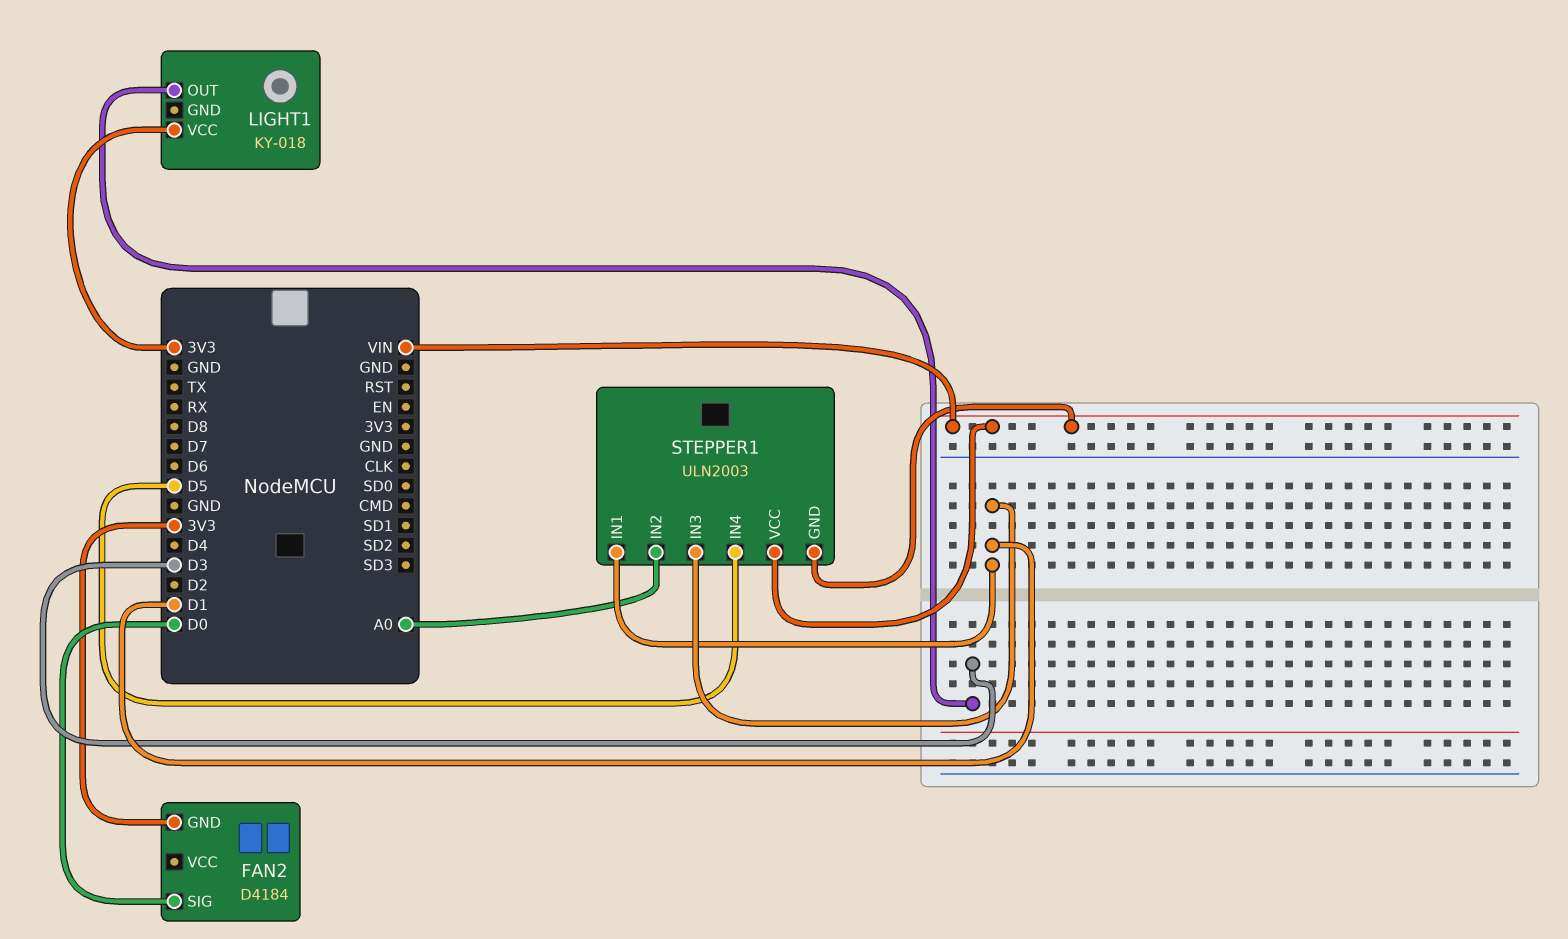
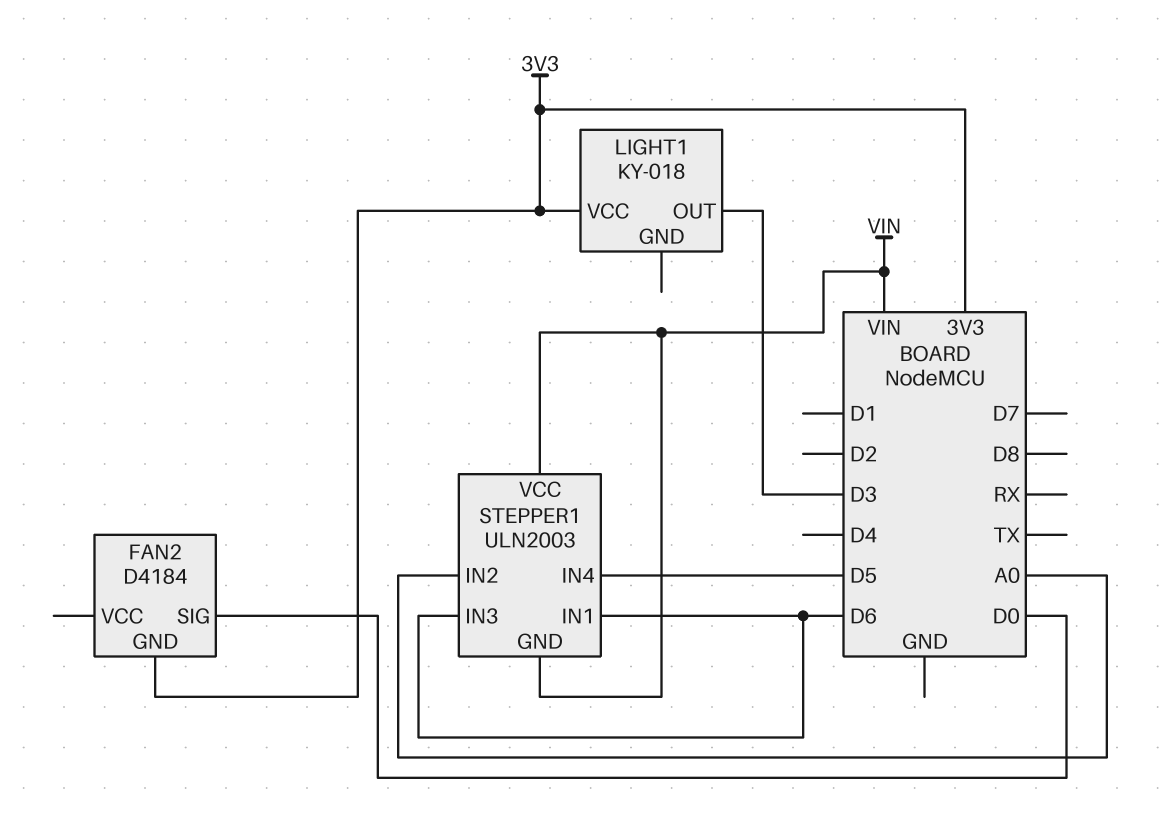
STEPPER1 pin IN1: D1 -> D6
STEPPER1 pin IN3: D1 -> D6

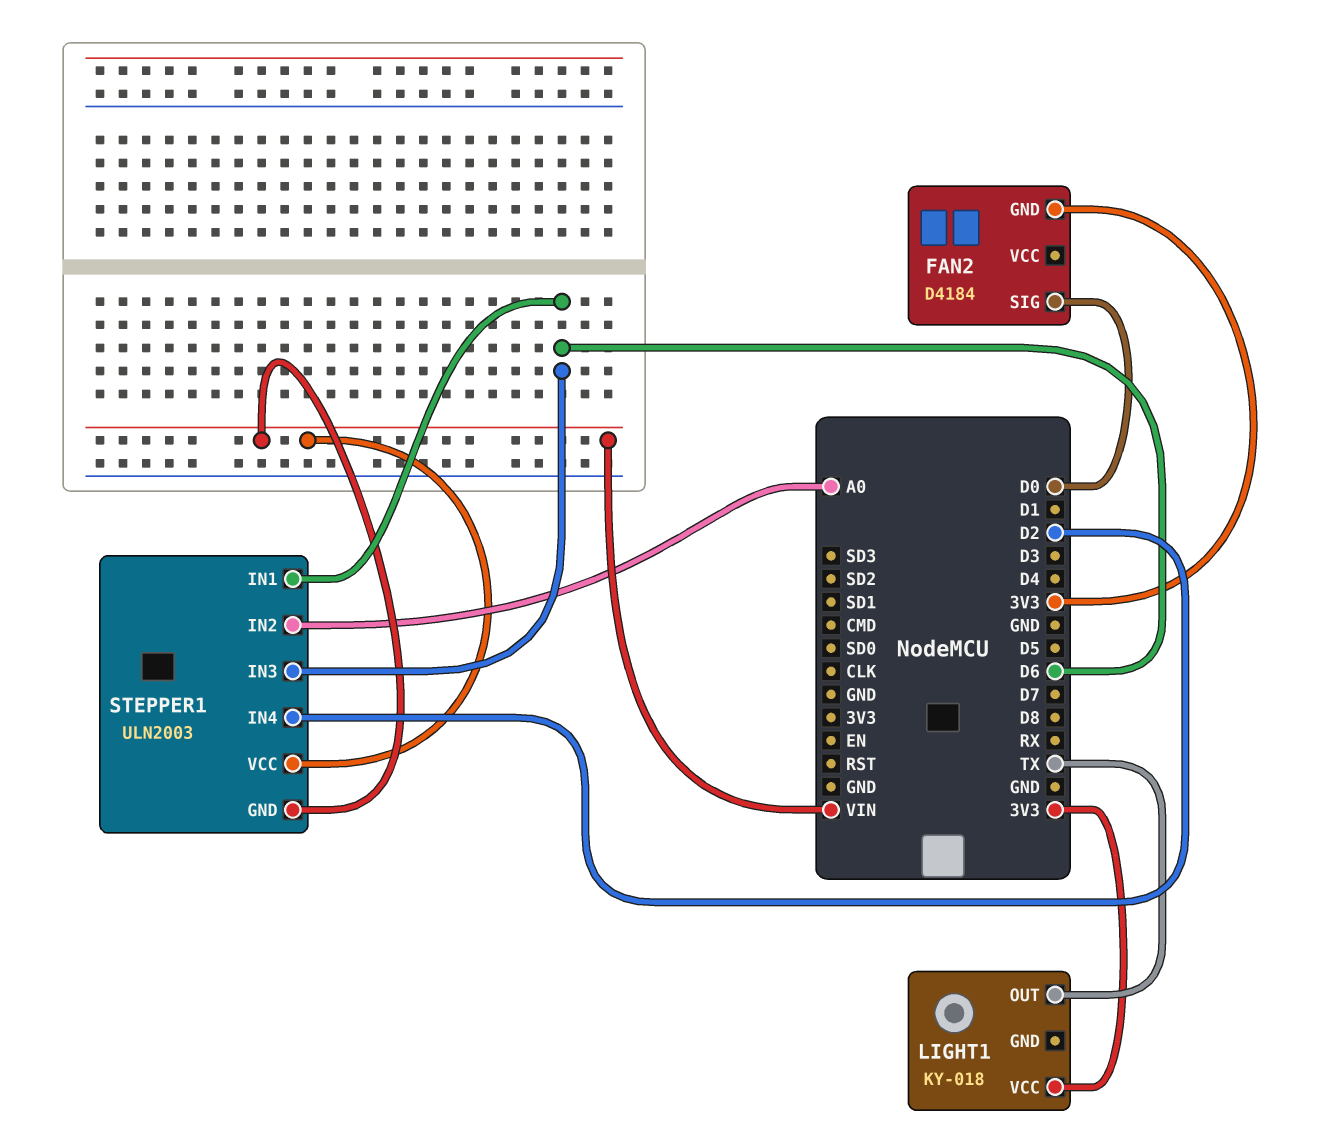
LIGHT1 pin OUT: D3 -> TX
STEPPER1 pin IN4: D5 -> D2

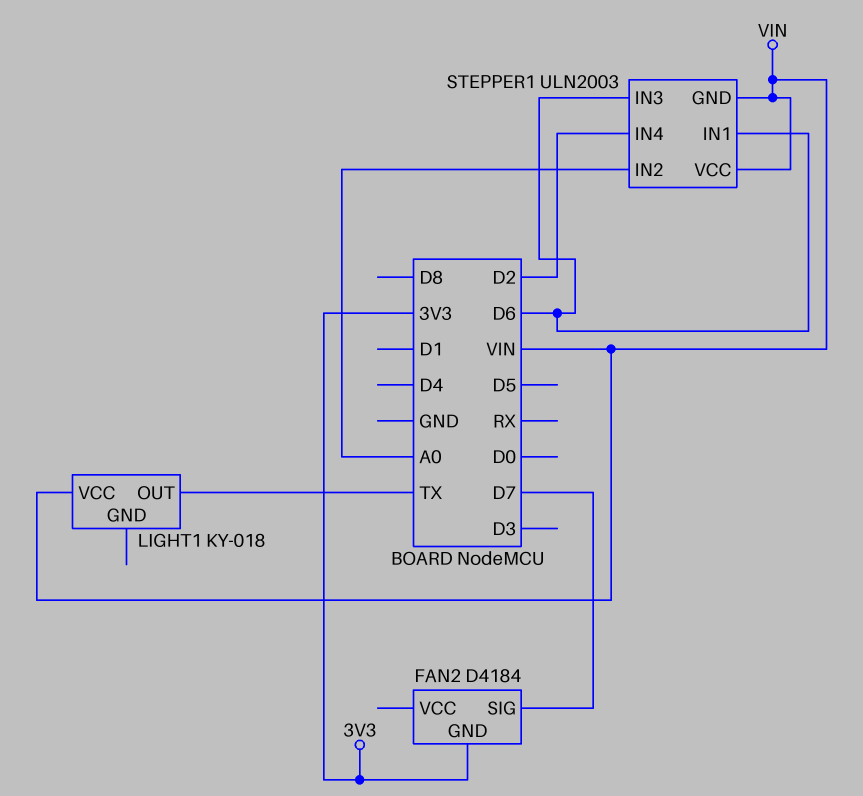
FAN2 pin SIG: D0 -> D7
LIGHT1 pin VCC: 3V3 -> VIN

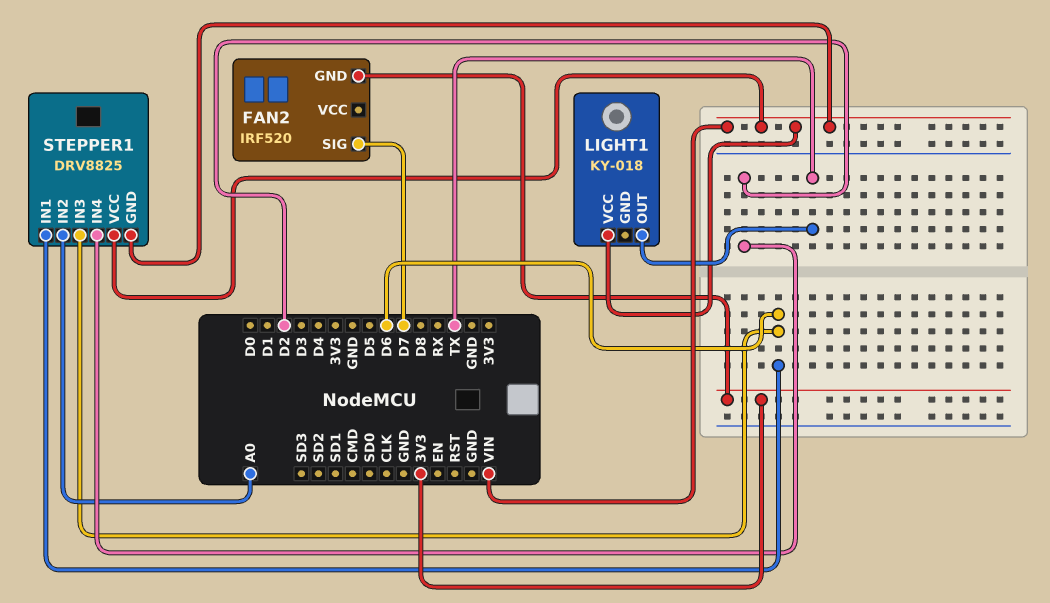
FAN2: D4184 -> IRF520
STEPPER1: ULN2003 -> DRV8825

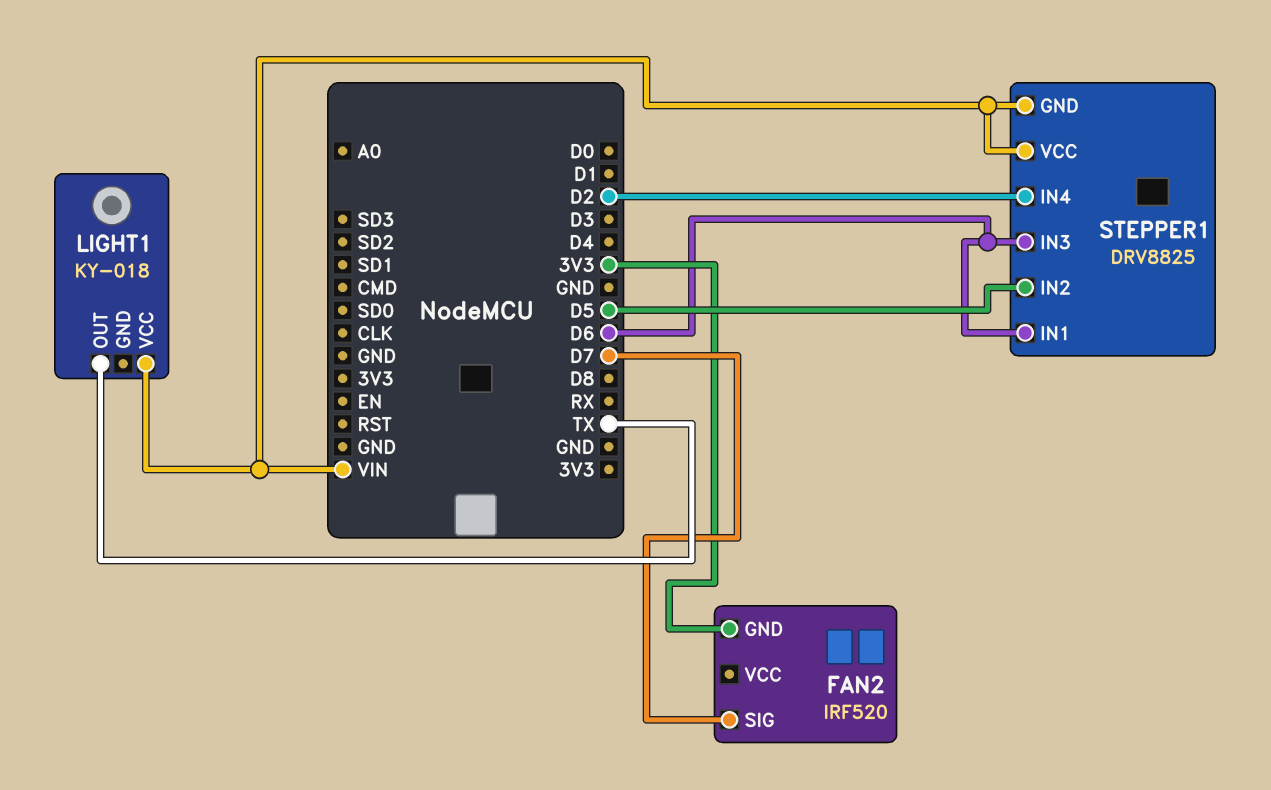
STEPPER1 pin IN2: A0 -> D5

